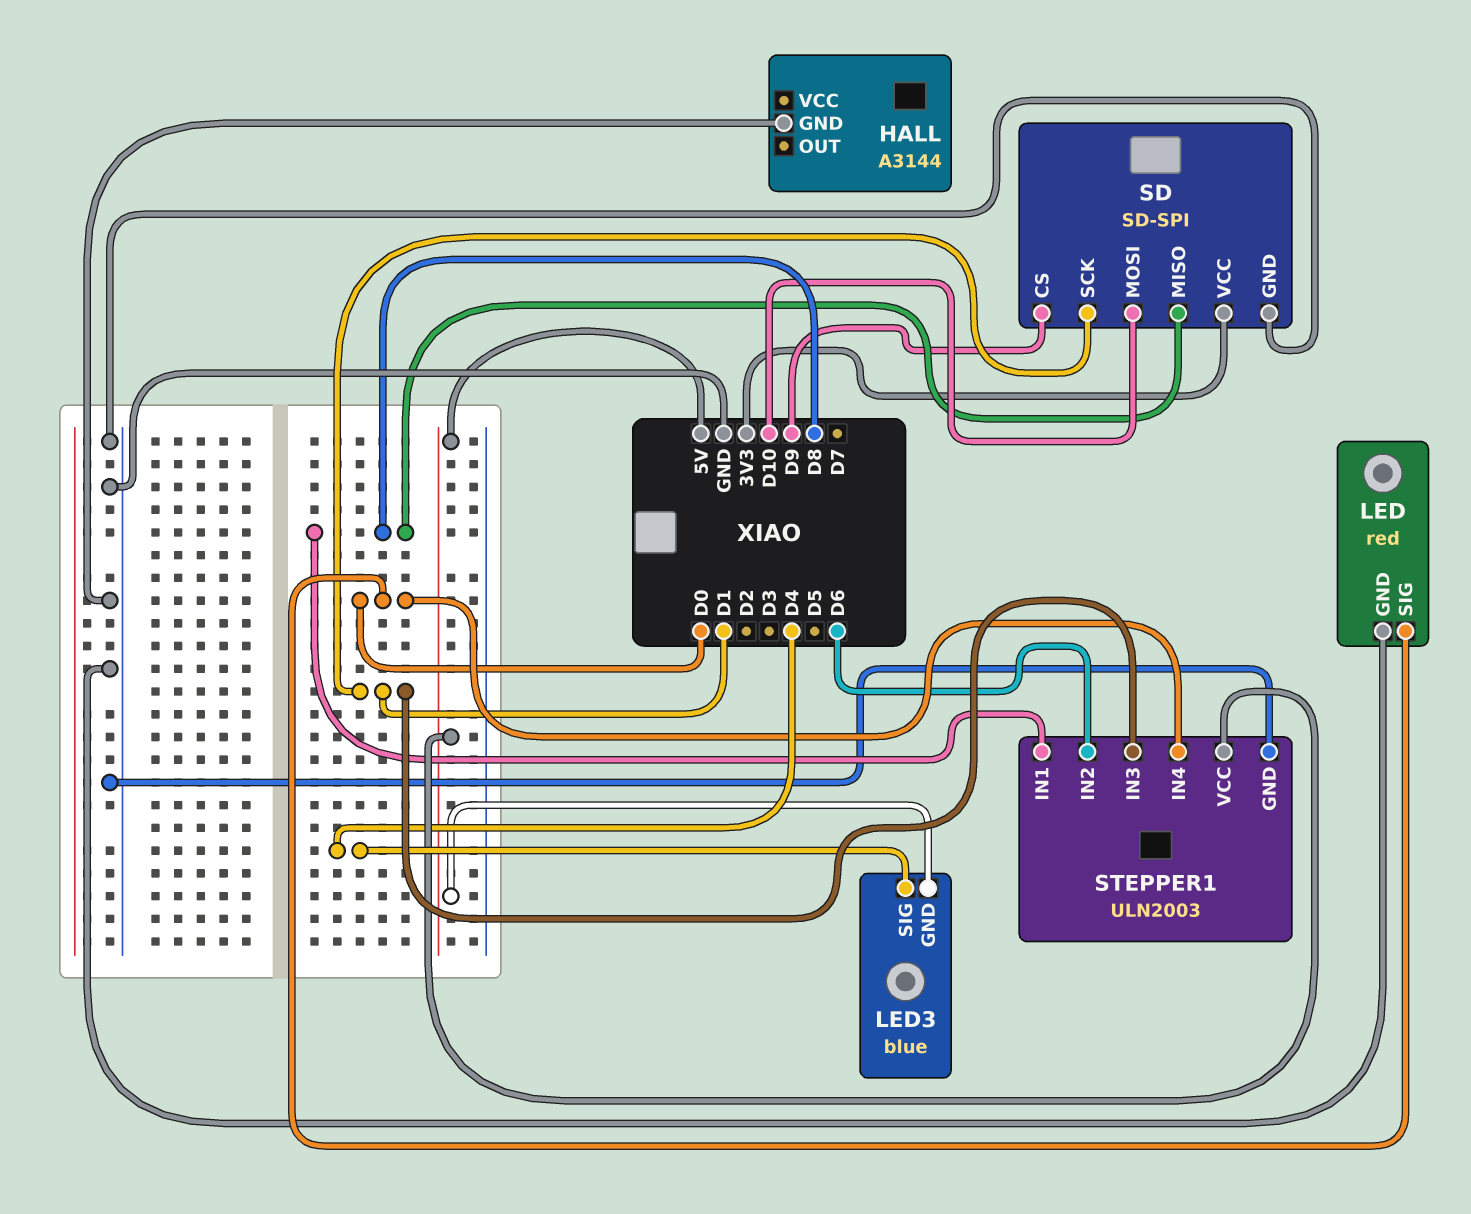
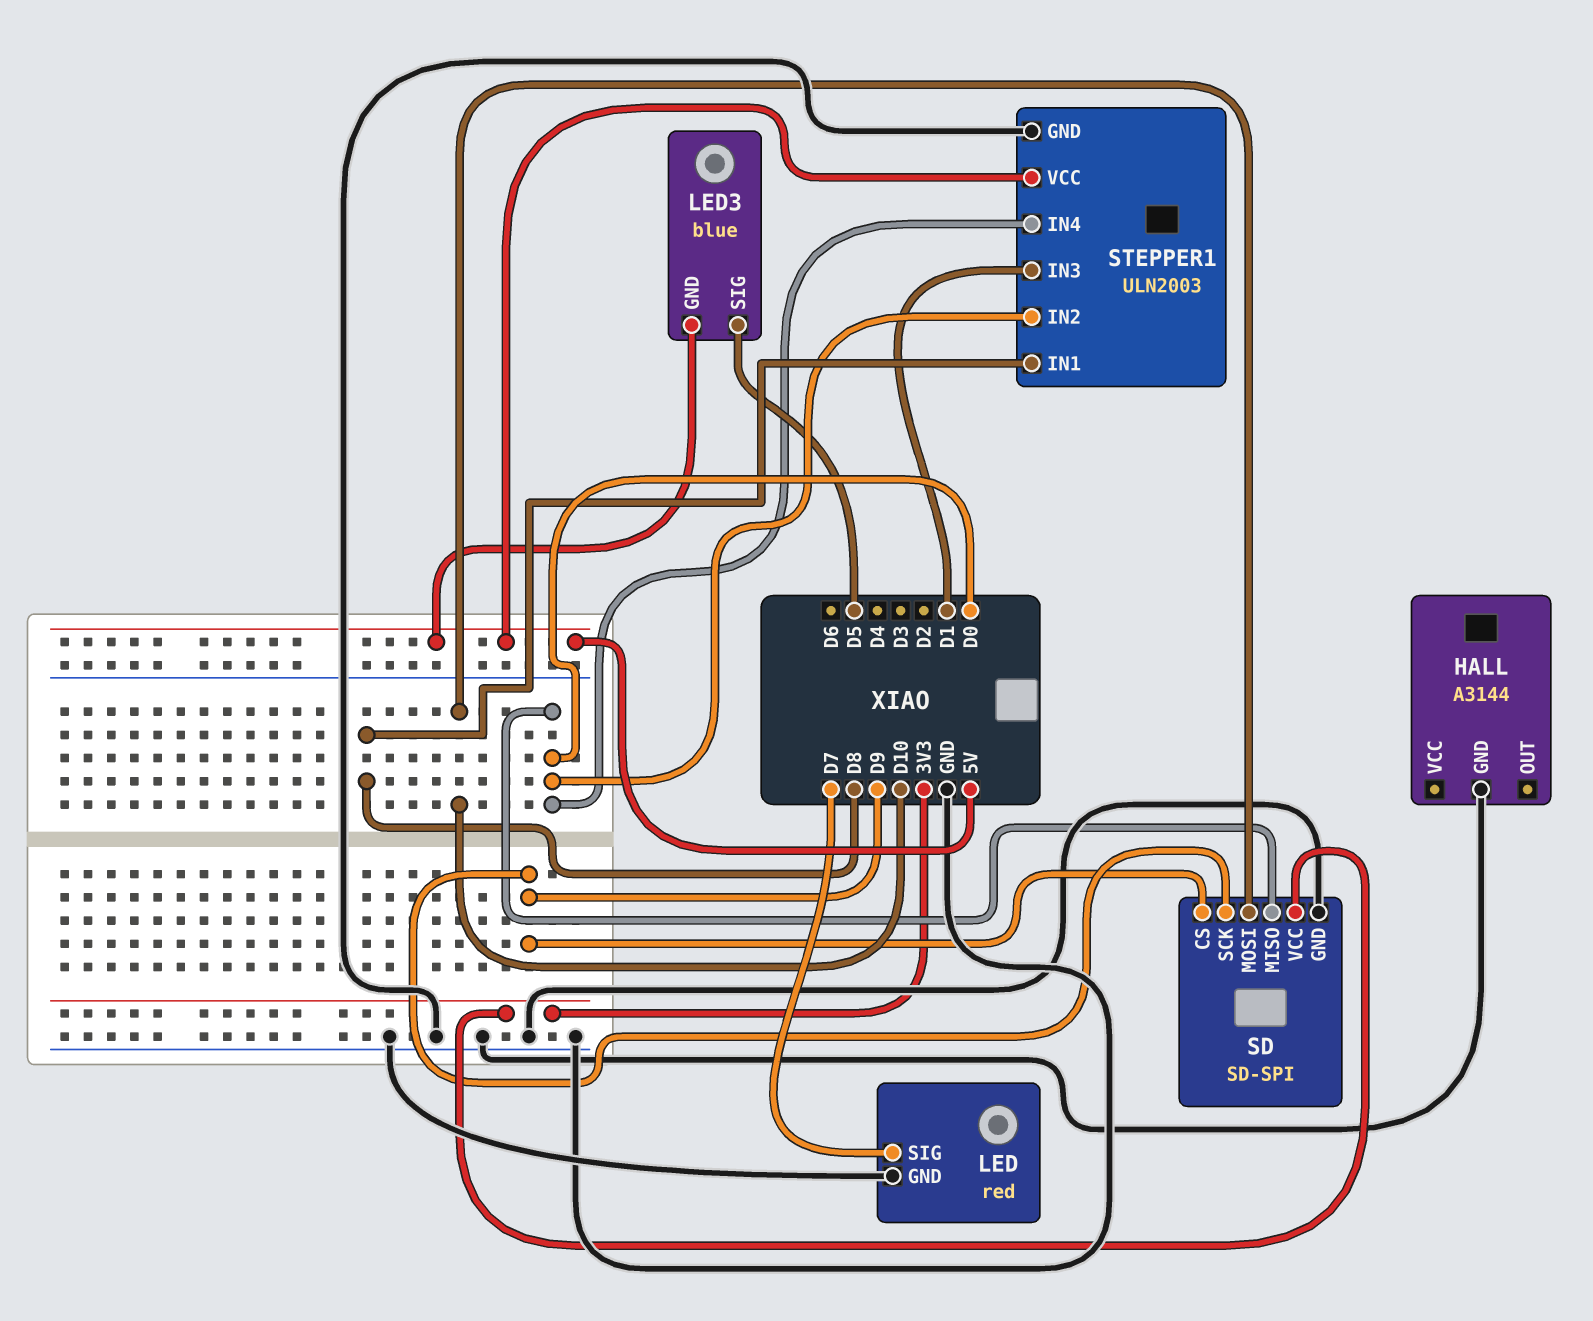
LED pin SIG: D0 -> D7
LED3 pin SIG: D4 -> D5
SD pin MISO: D8 -> D0
SD pin SCK: D1 -> D9
STEPPER1 pin IN2: D6 -> D0

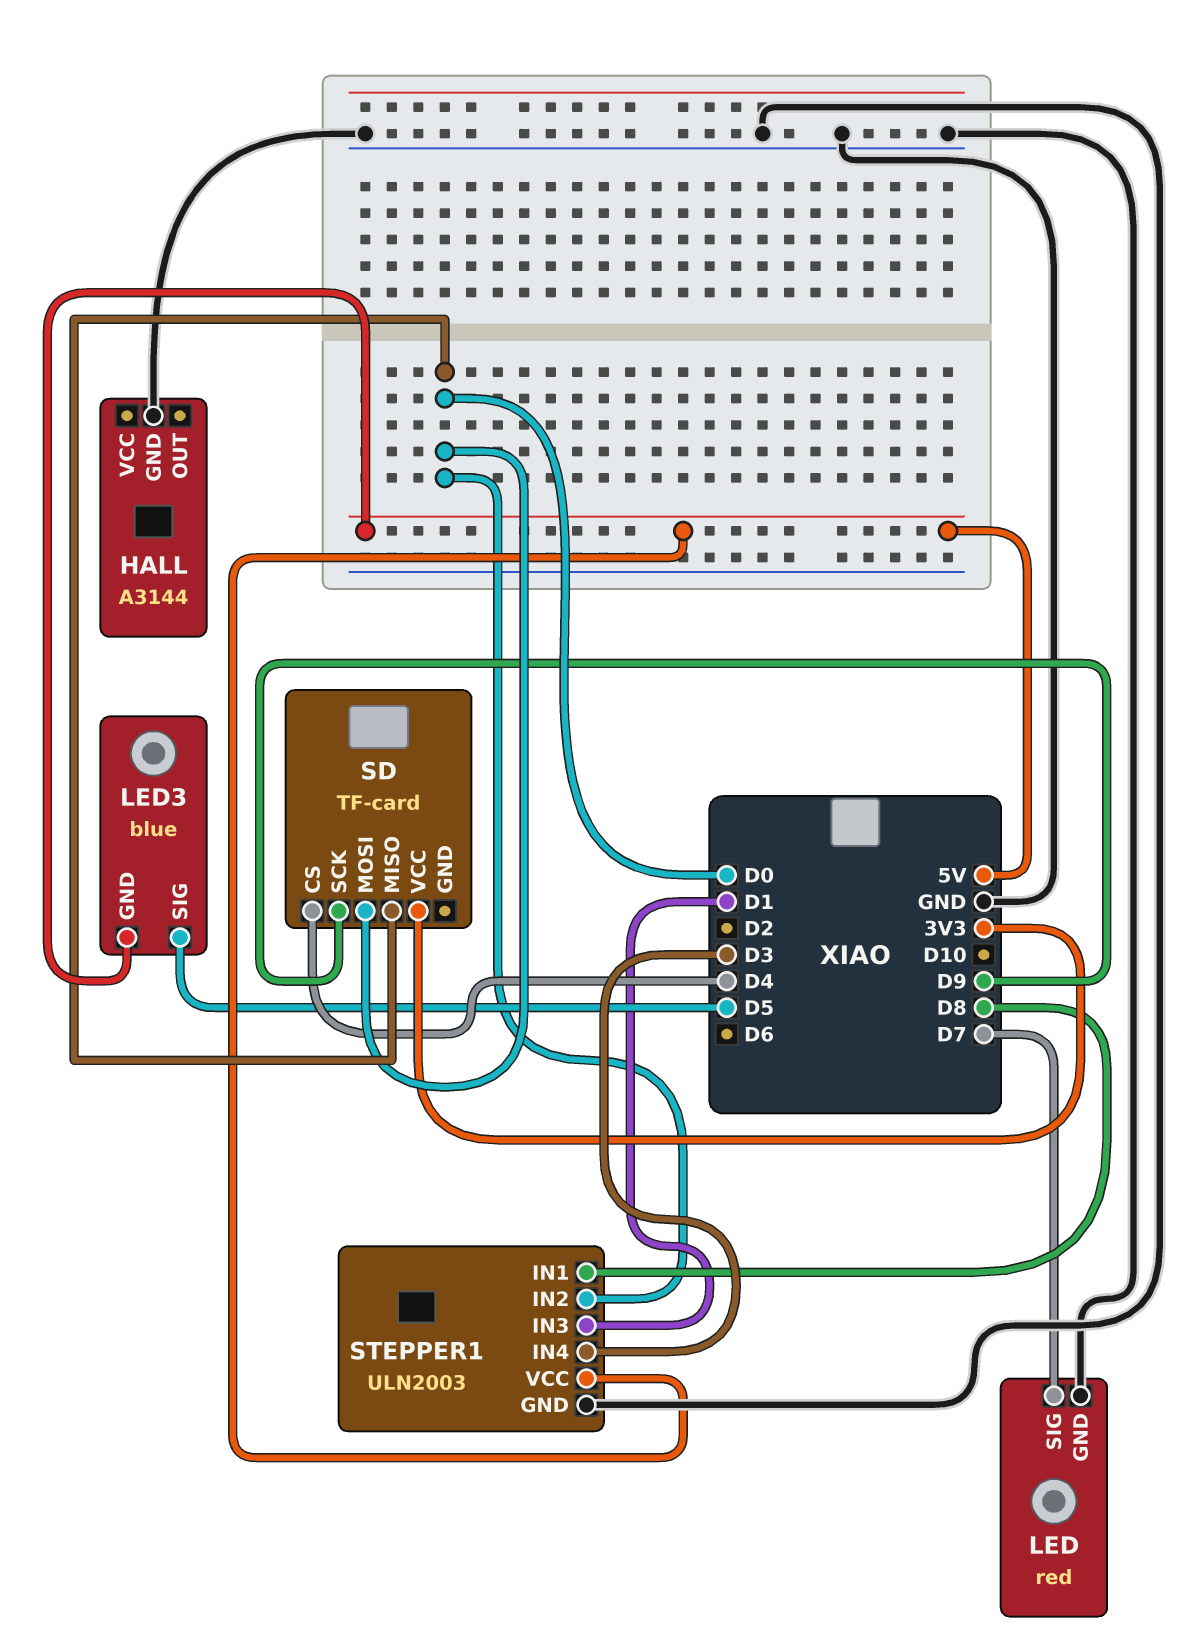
SD: SD-SPI -> TF-card
SD pin CS: D9 -> D4
SD pin GND: GND -> none
SD pin MOSI: D10 -> D0
STEPPER1 pin IN4: D0 -> D3

